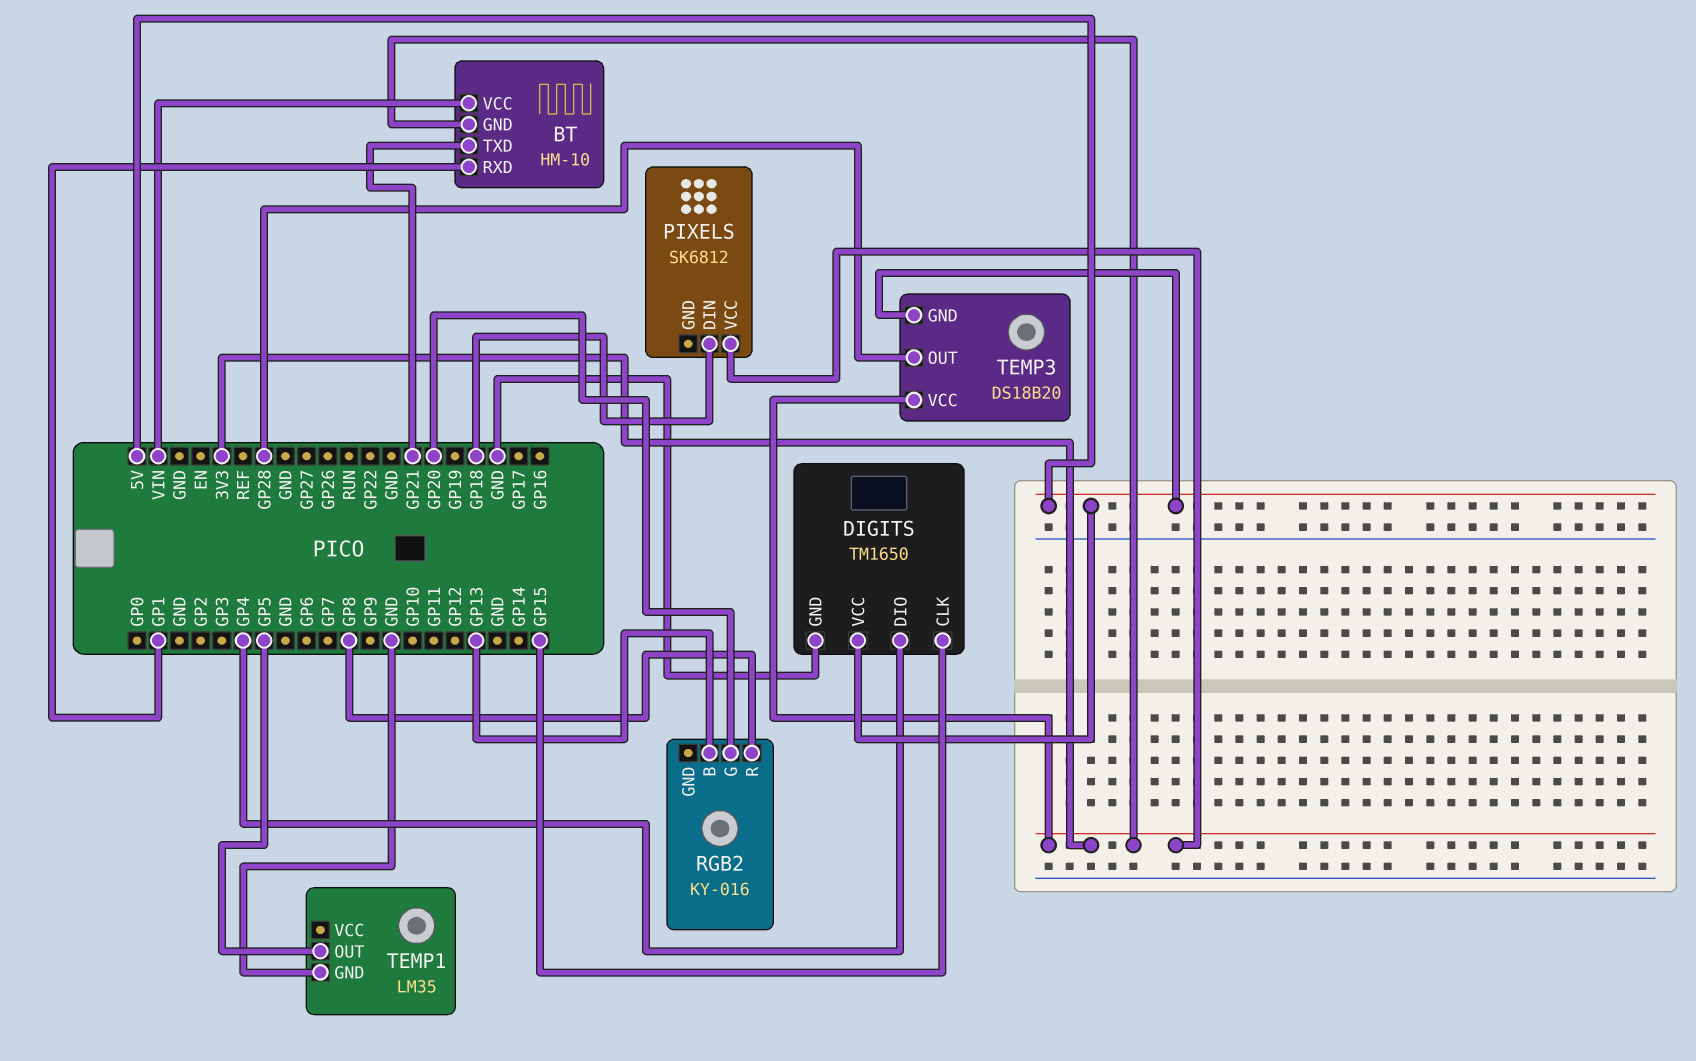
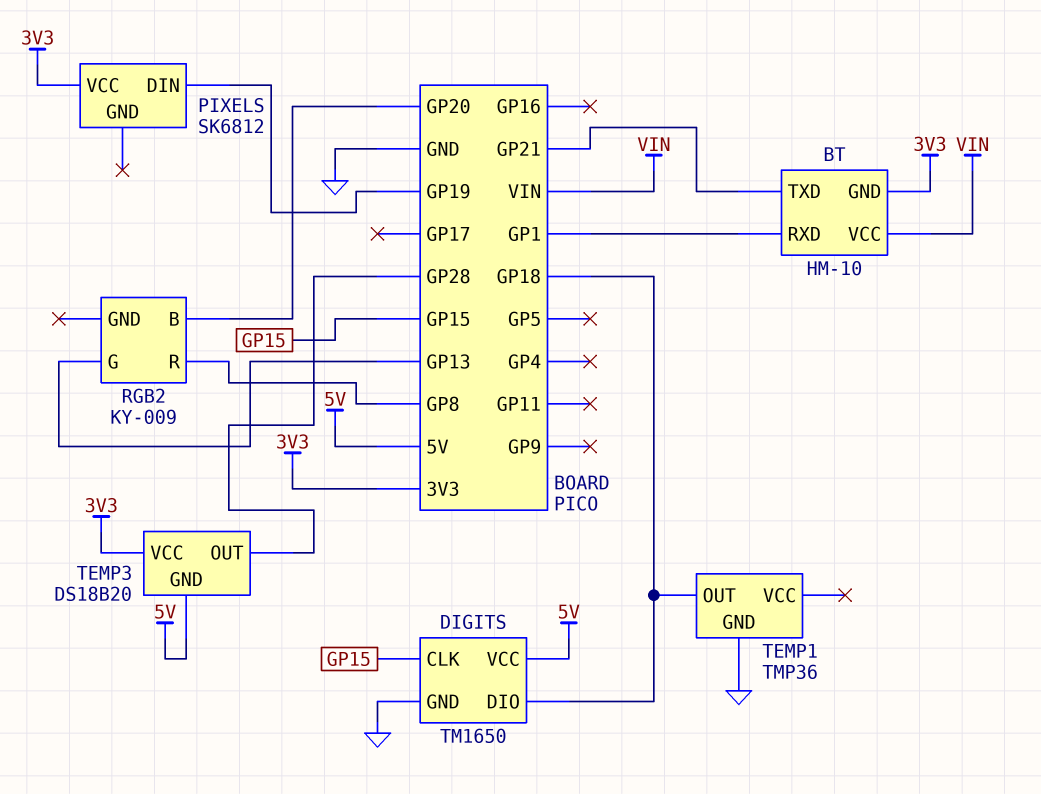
DIGITS pin DIO: GP4 -> GP18
PIXELS pin DIN: GP18 -> GP19
RGB2: KY-016 -> KY-009
RGB2 pin B: GP13 -> GP20
RGB2 pin G: GP20 -> GP13
TEMP1: LM35 -> TMP36
TEMP1 pin OUT: GP5 -> GP18

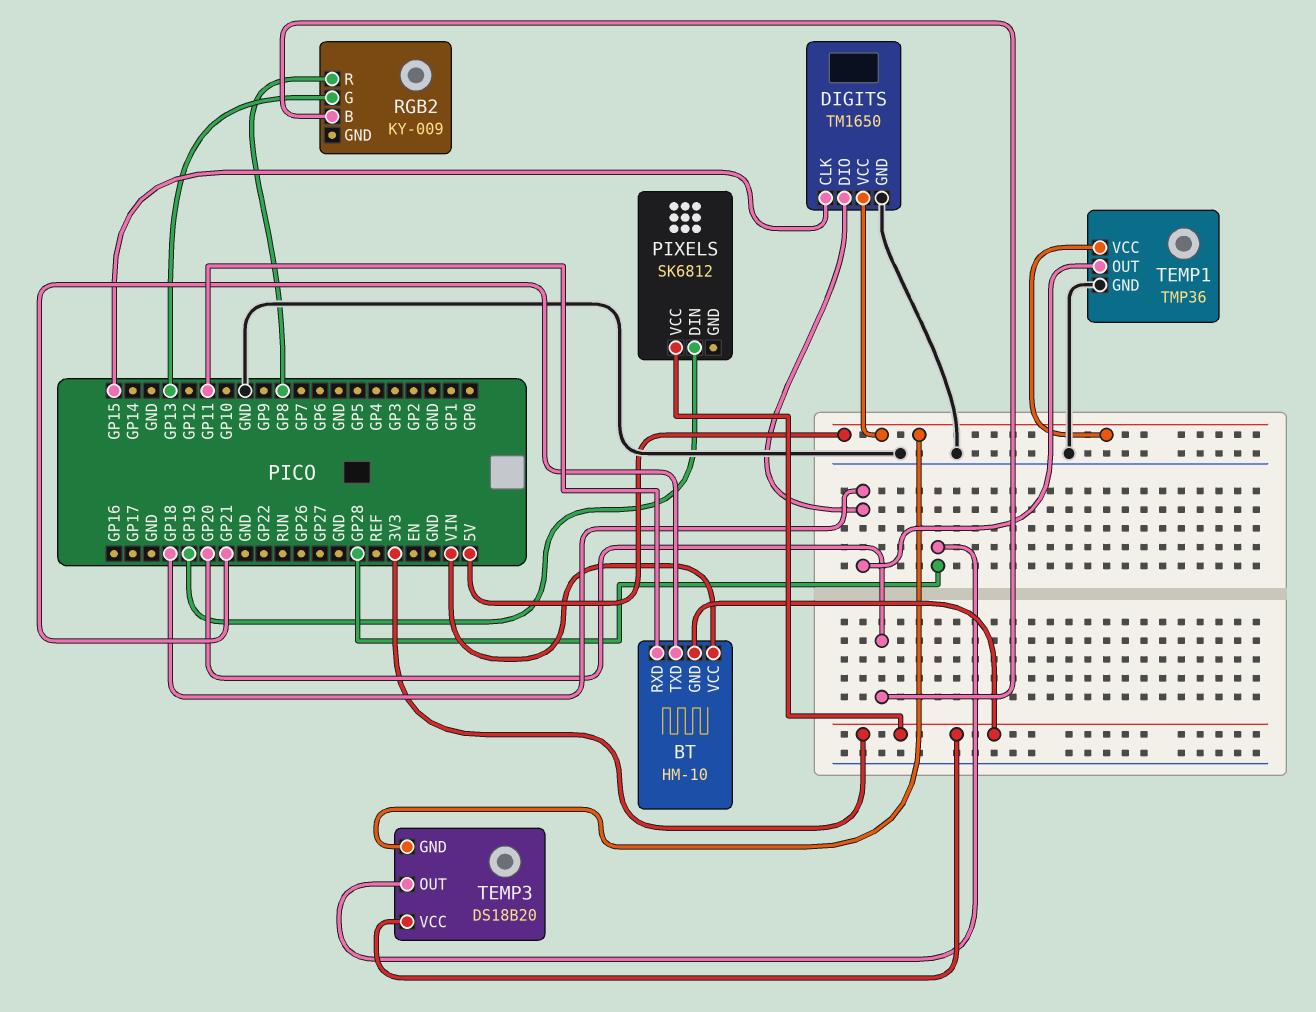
BT pin RXD: GP1 -> GP11
TEMP1 pin VCC: none -> 5V

